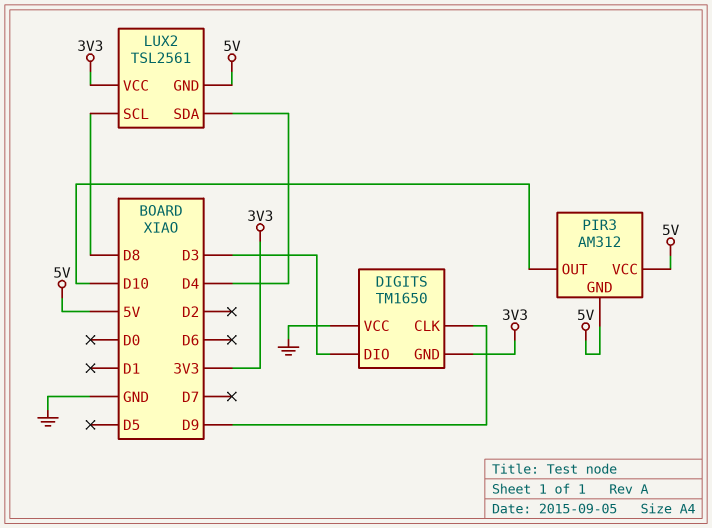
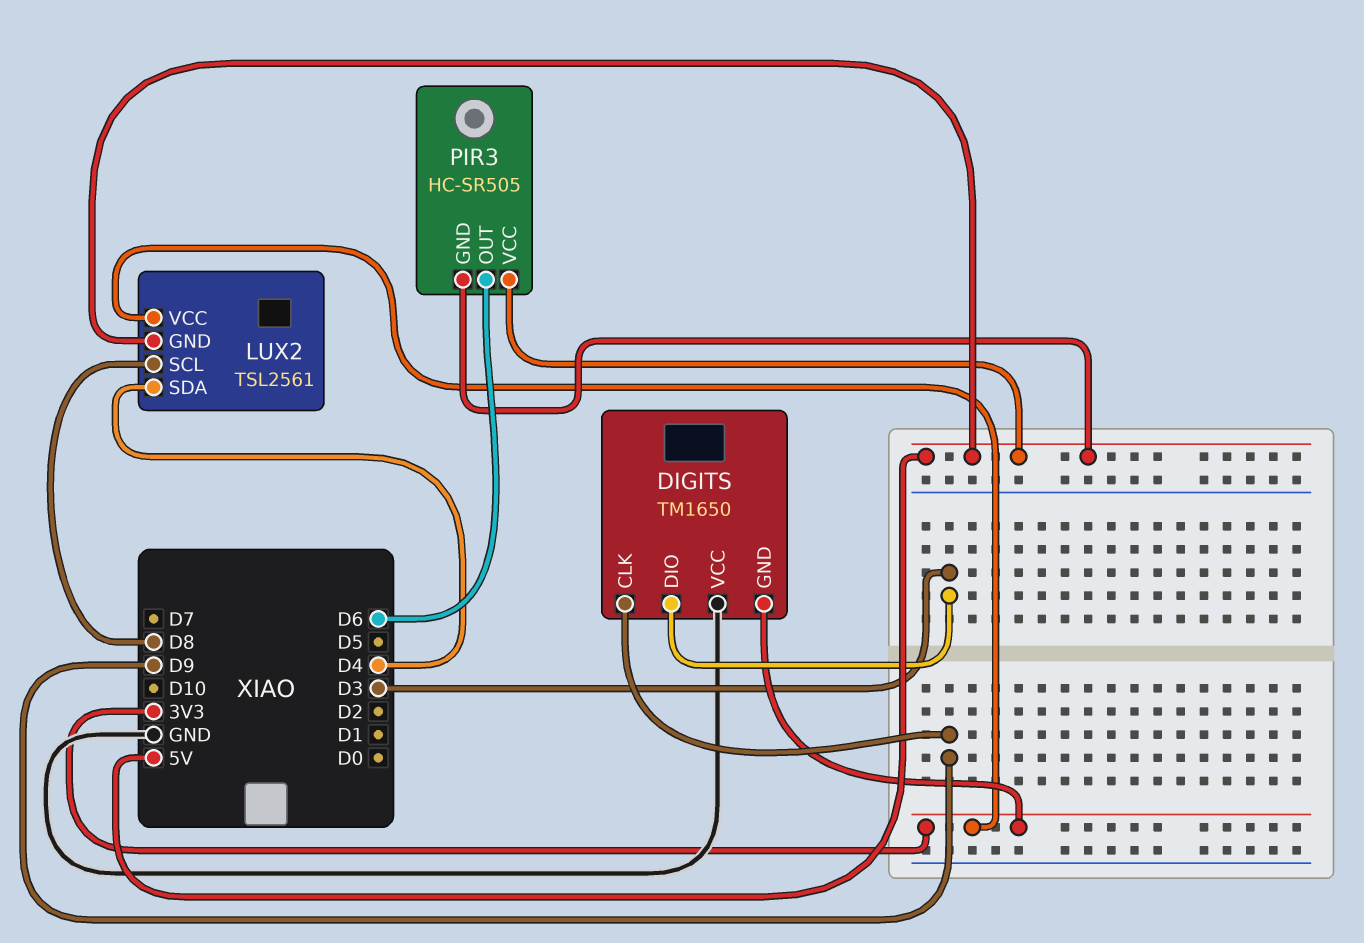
PIR3: AM312 -> HC-SR505
PIR3 pin OUT: D10 -> D6

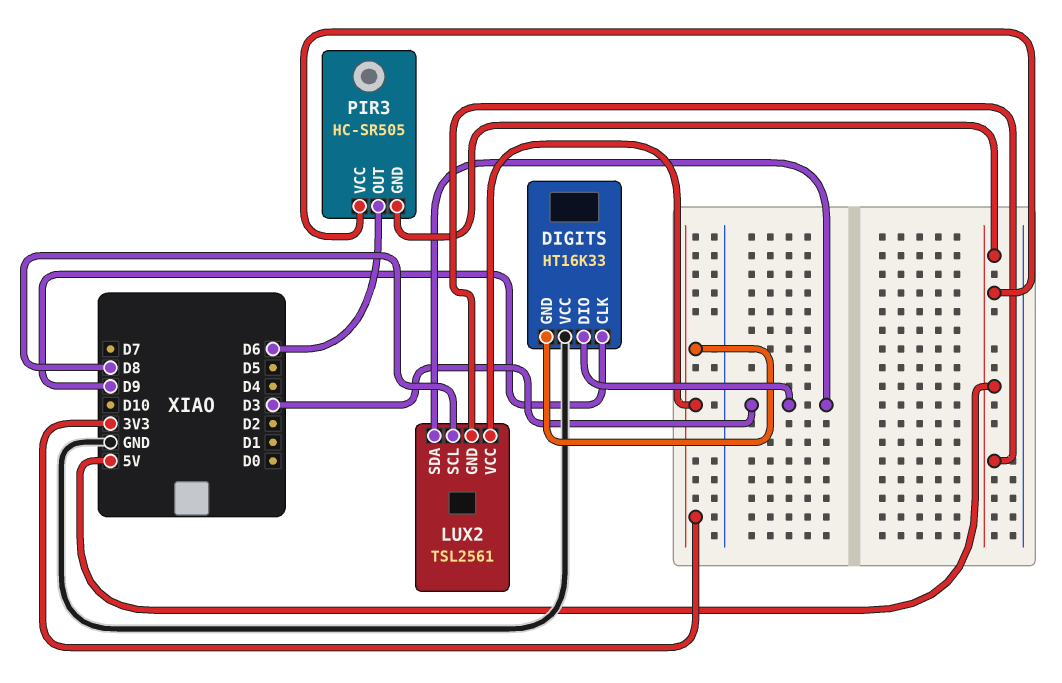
DIGITS: TM1650 -> HT16K33
LUX2 pin SDA: D4 -> D3

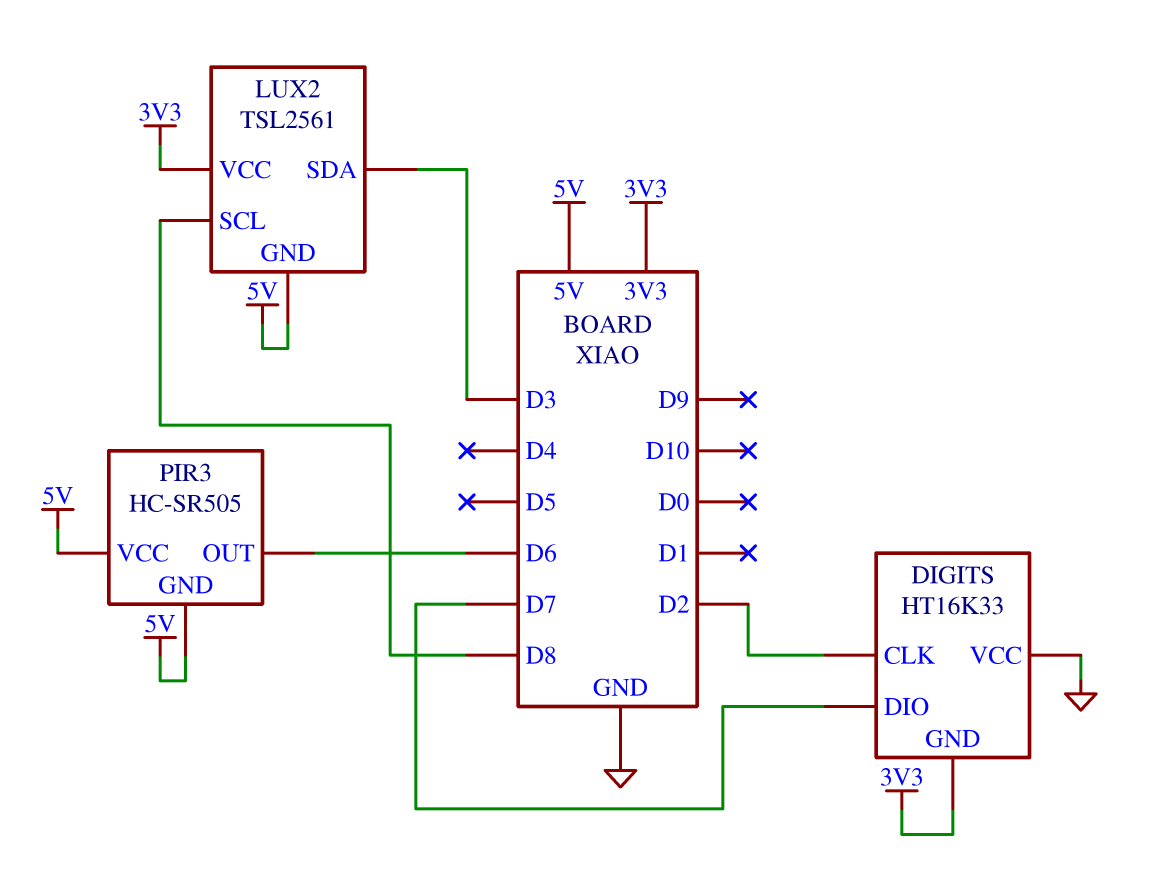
DIGITS pin CLK: D9 -> D2
DIGITS pin DIO: D3 -> D7

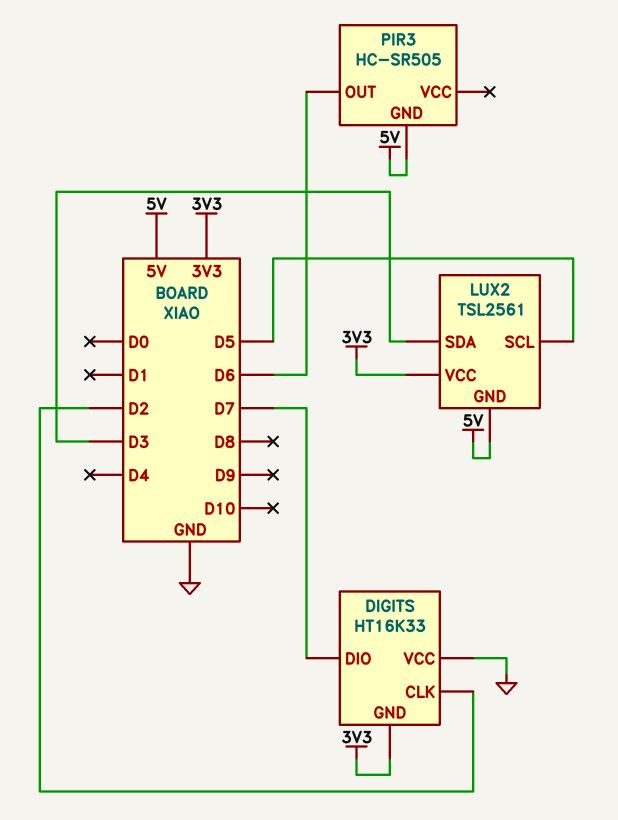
LUX2 pin SCL: D8 -> D5
PIR3 pin VCC: 5V -> none

